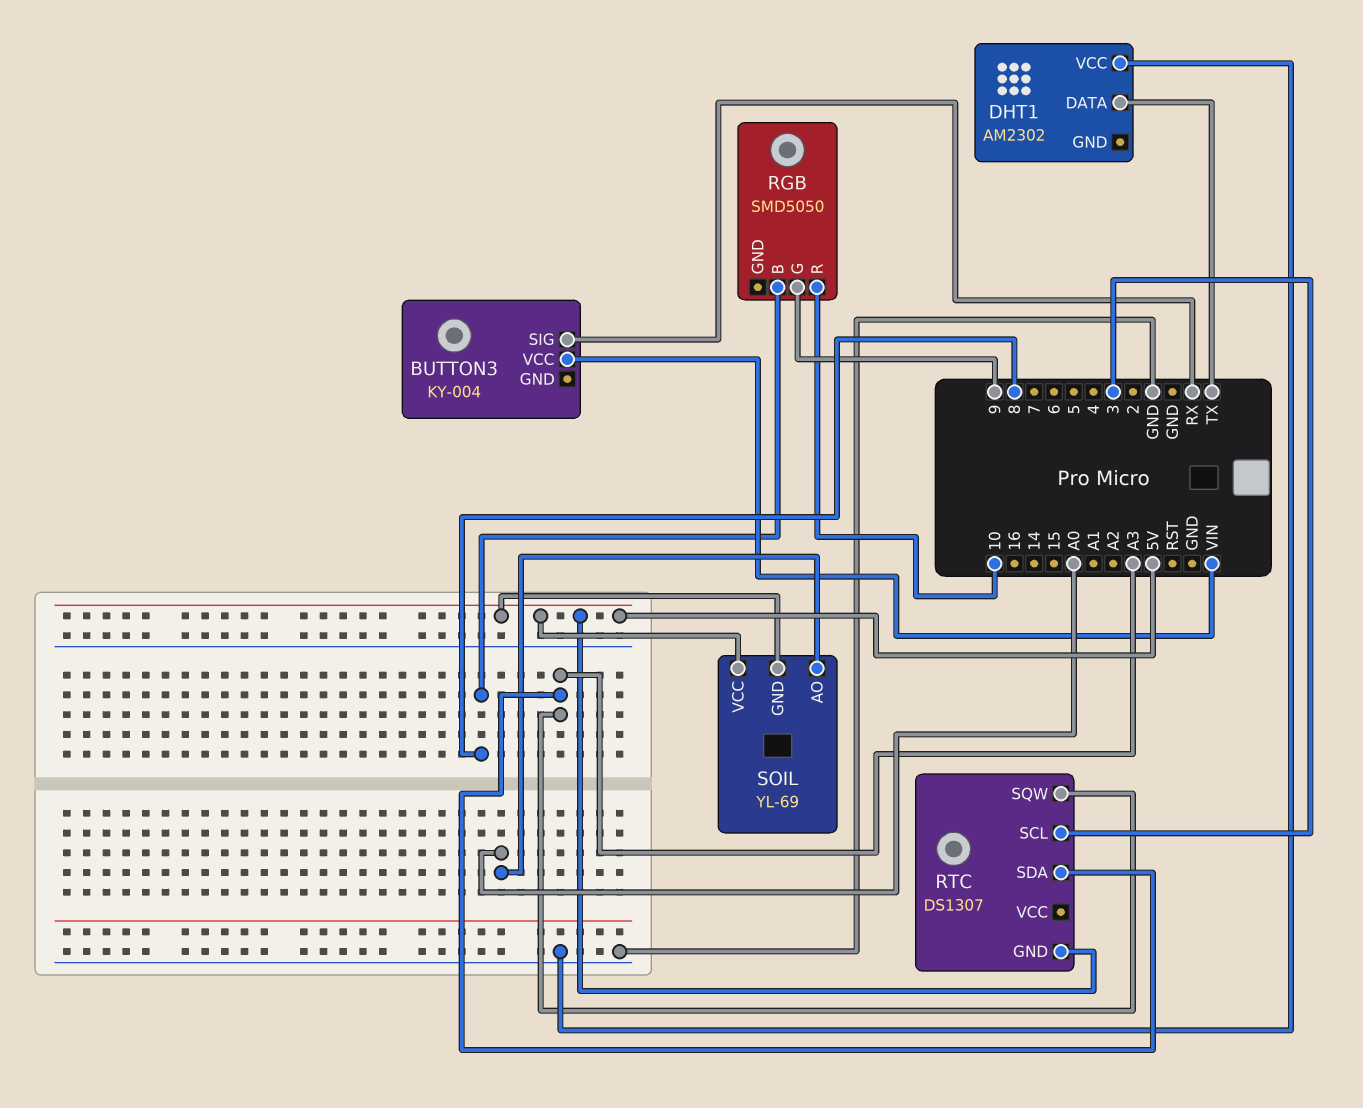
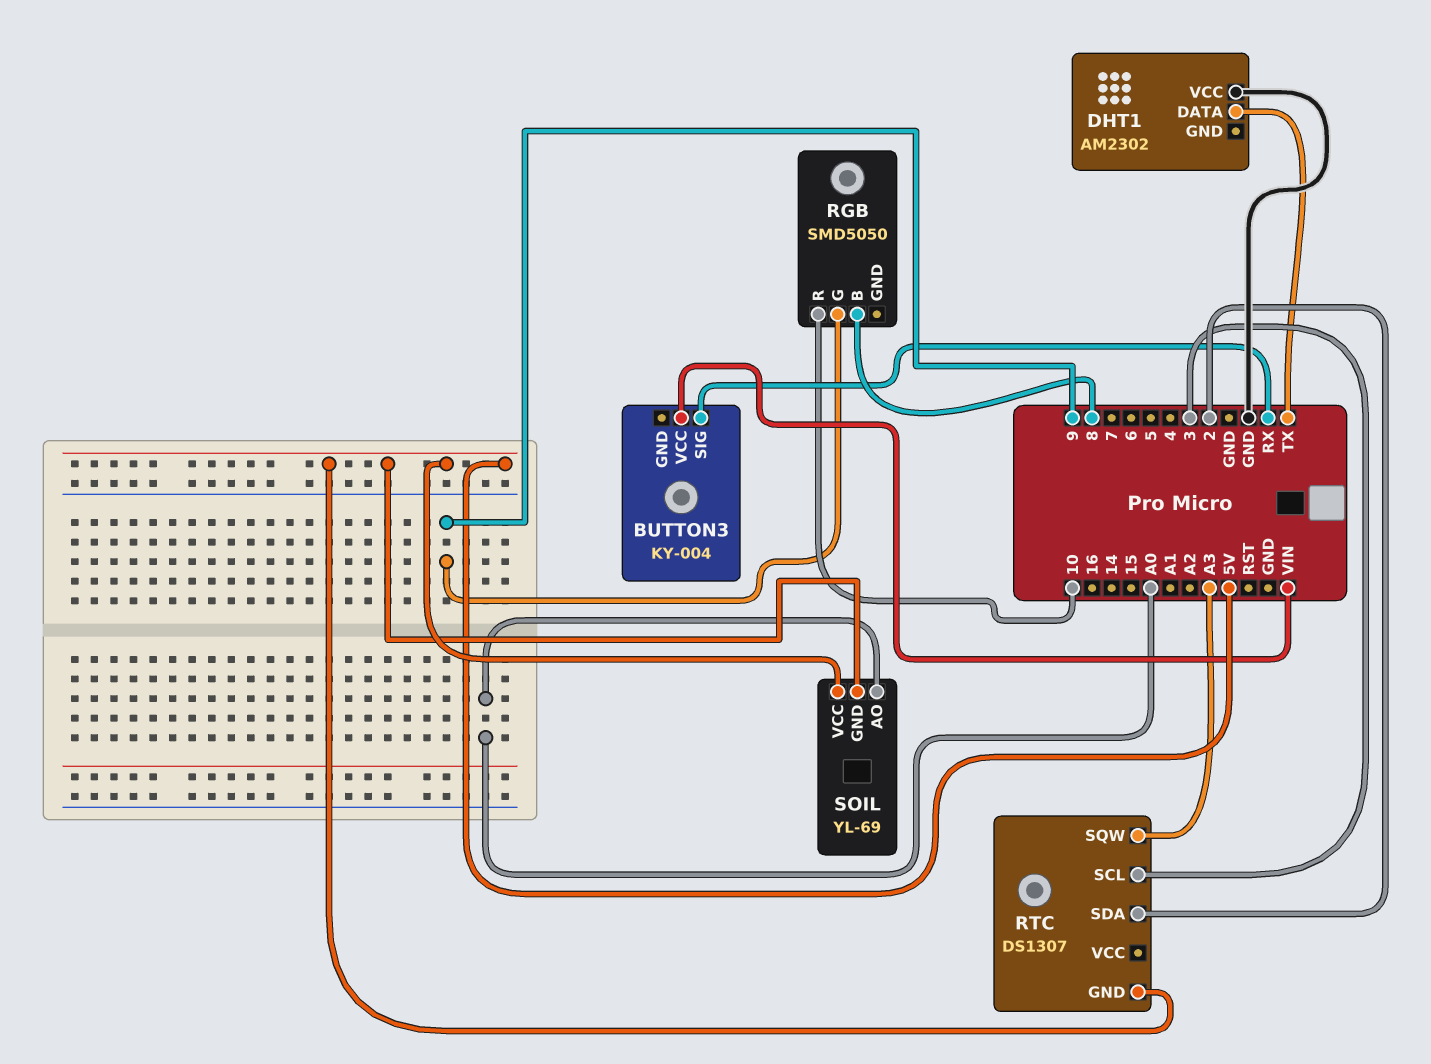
RTC pin SDA: A3 -> 2

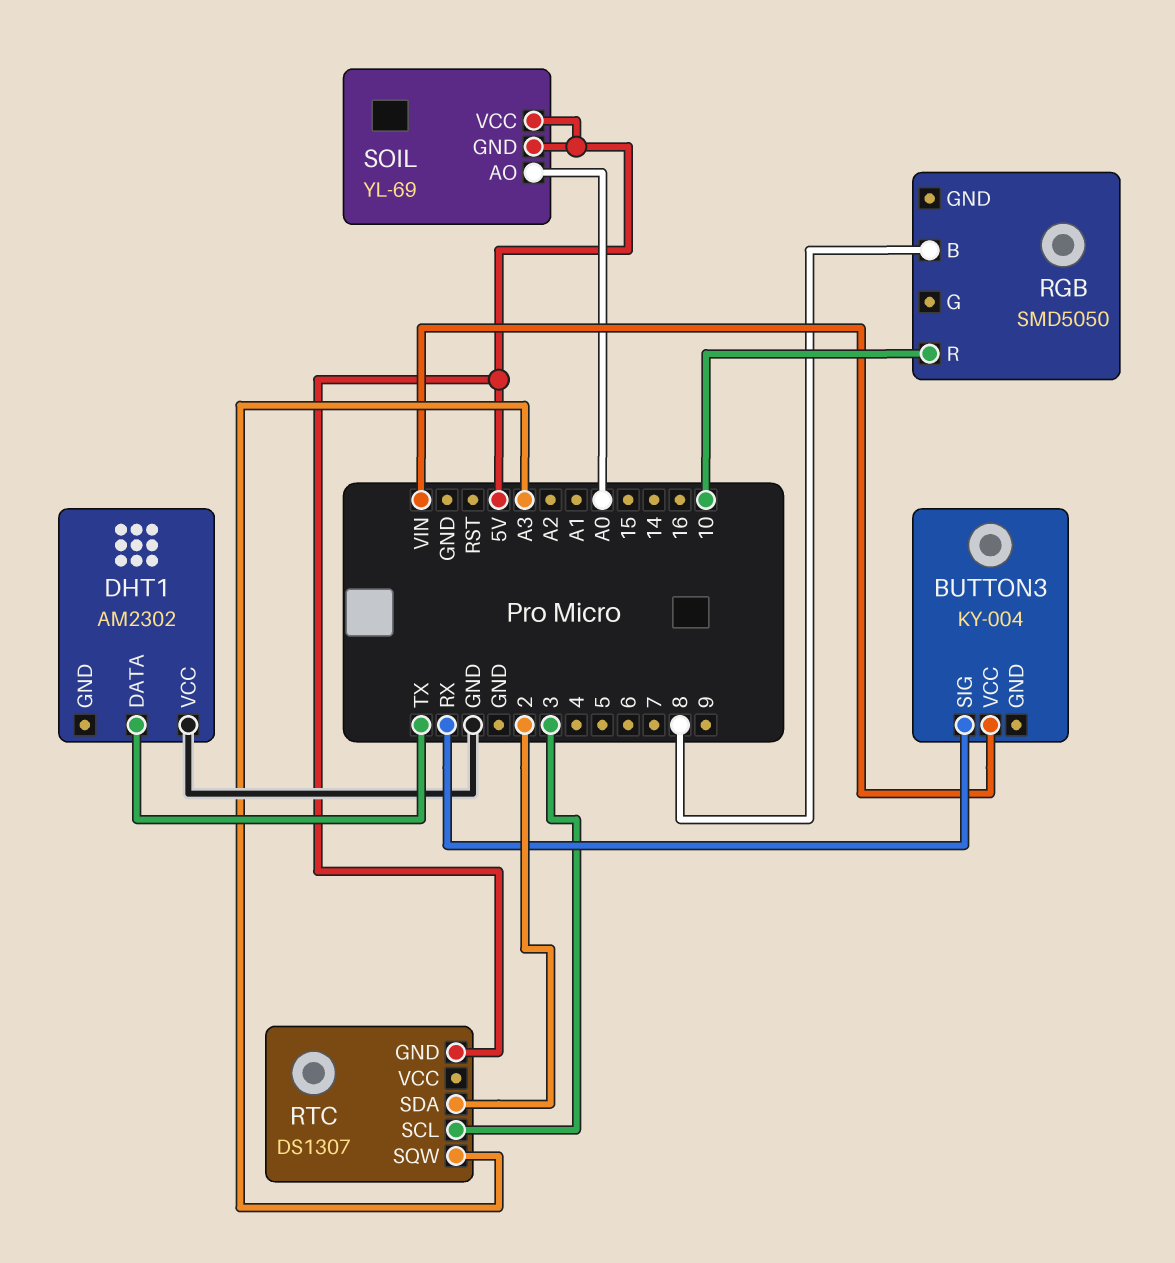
RGB pin G: 9 -> none

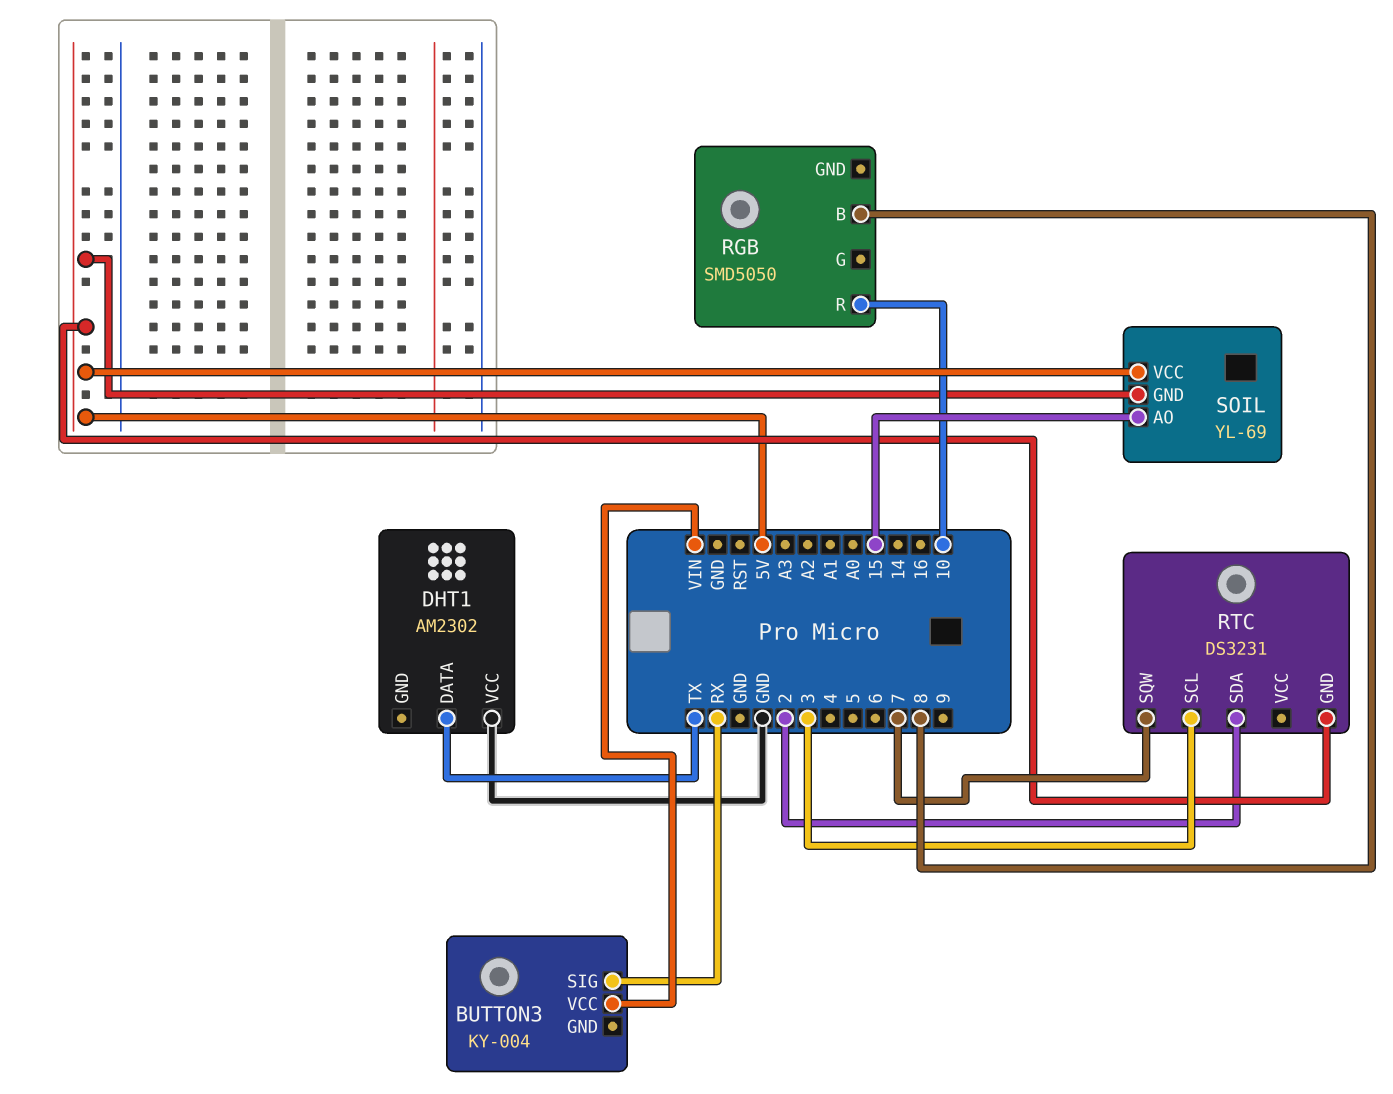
RTC: DS1307 -> DS3231
RTC pin SQW: A3 -> 7
SOIL pin AO: A0 -> 15

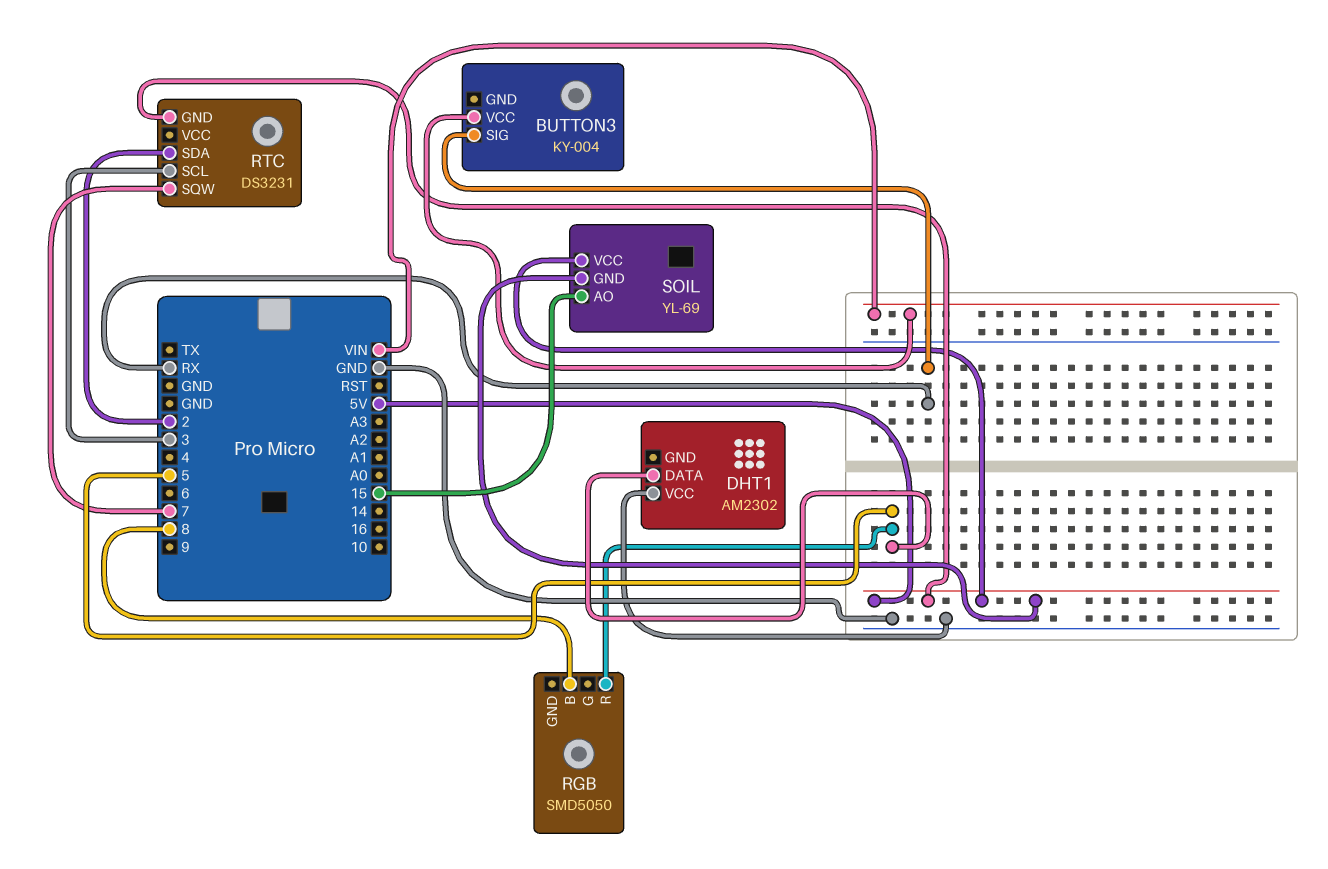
DHT1 pin DATA: TX -> 5
RGB pin R: 10 -> 5

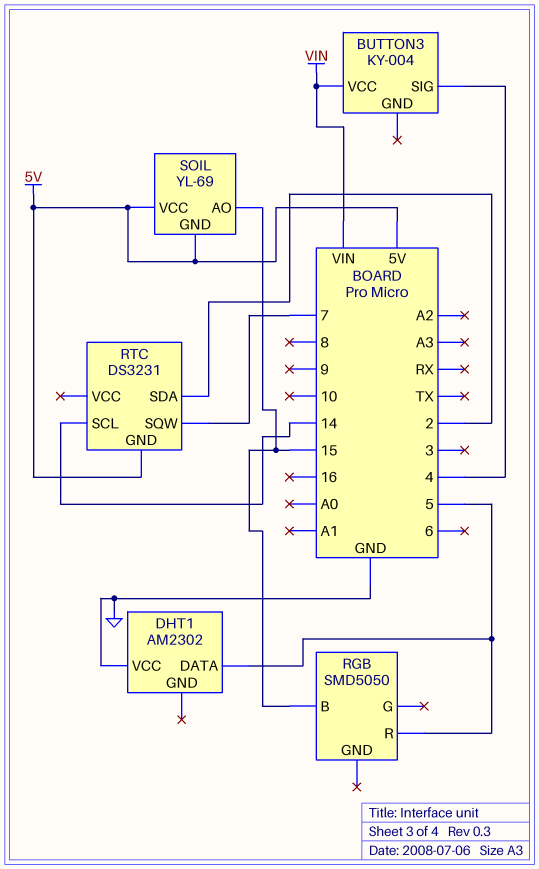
BUTTON3 pin SIG: RX -> 4
RGB pin B: 8 -> 15
RTC pin SCL: 3 -> 14

